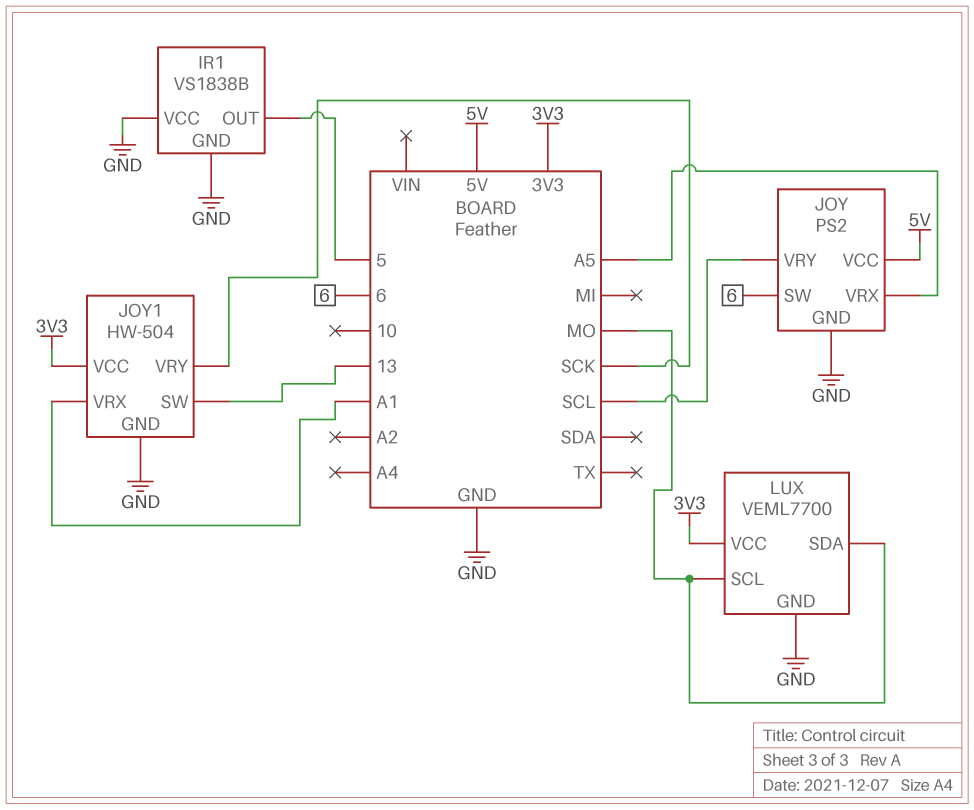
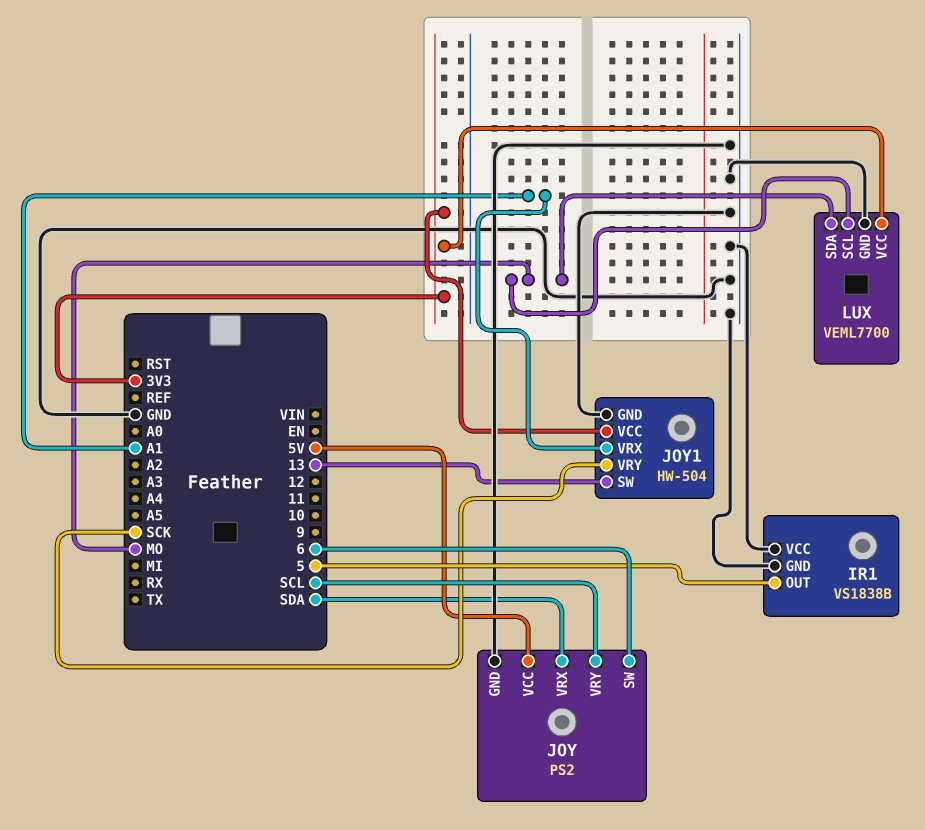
JOY pin VRX: A5 -> SDA

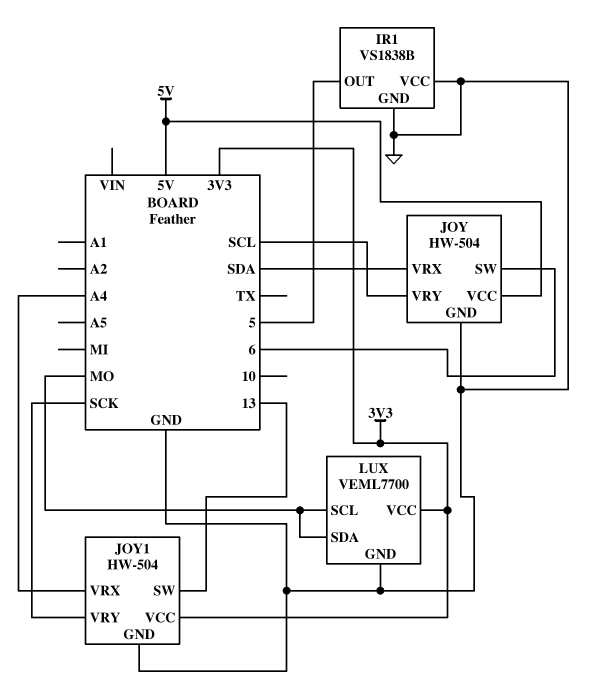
JOY: PS2 -> HW-504
JOY1 pin VRX: A1 -> A4

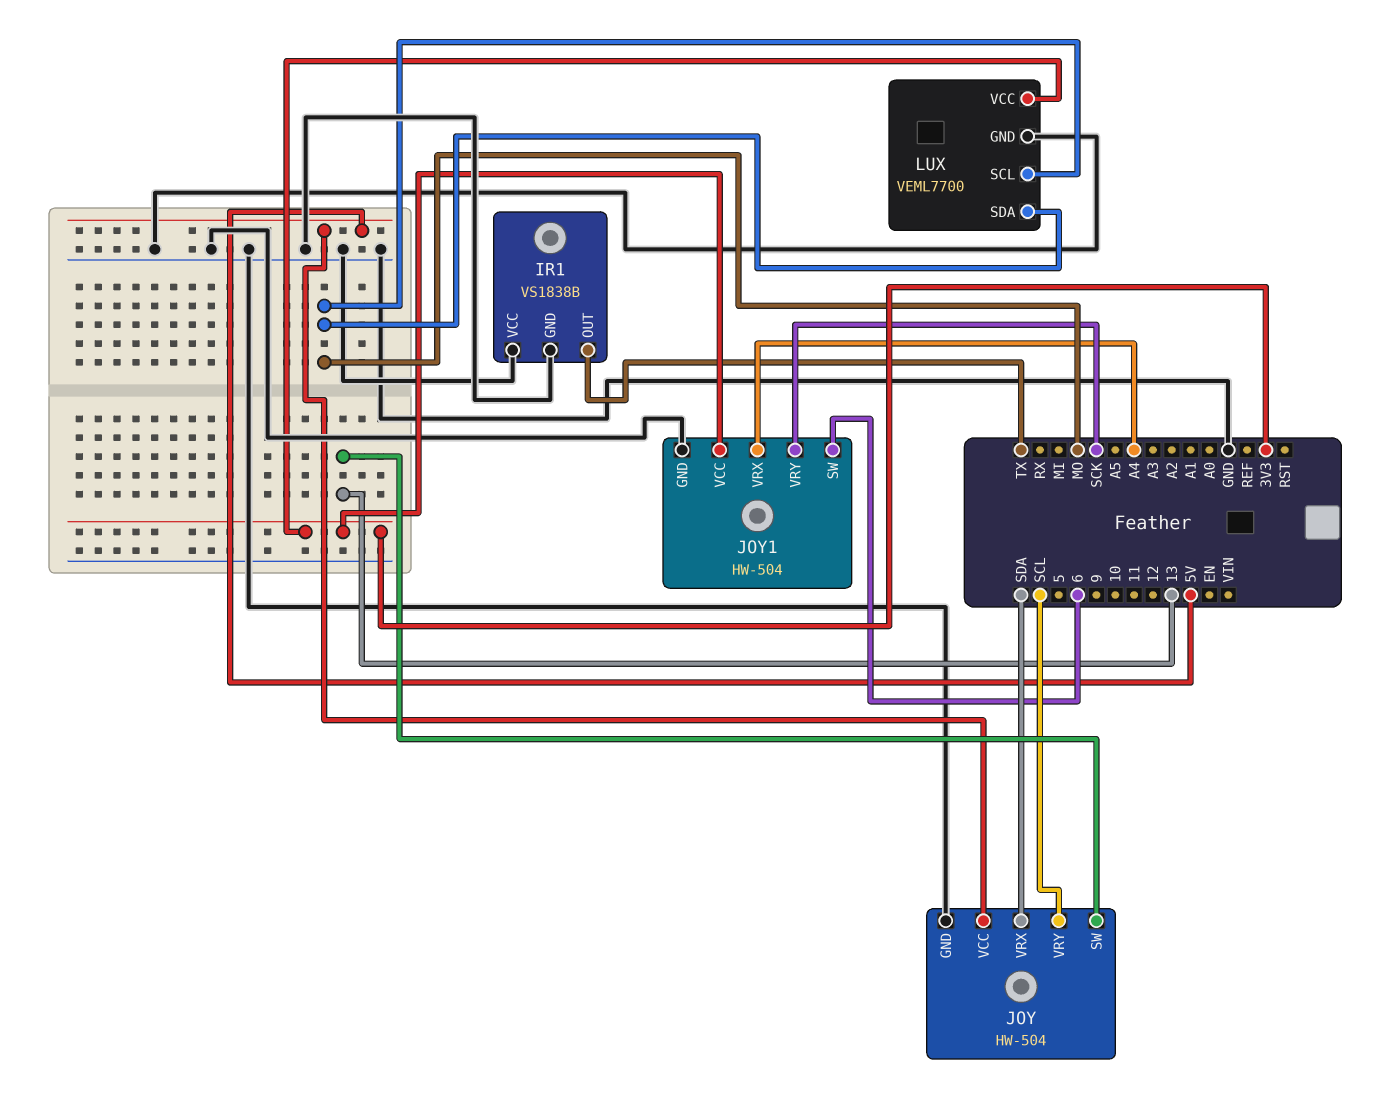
IR1 pin OUT: 5 -> TX
JOY pin SW: 6 -> 13
JOY1 pin SW: 13 -> 6

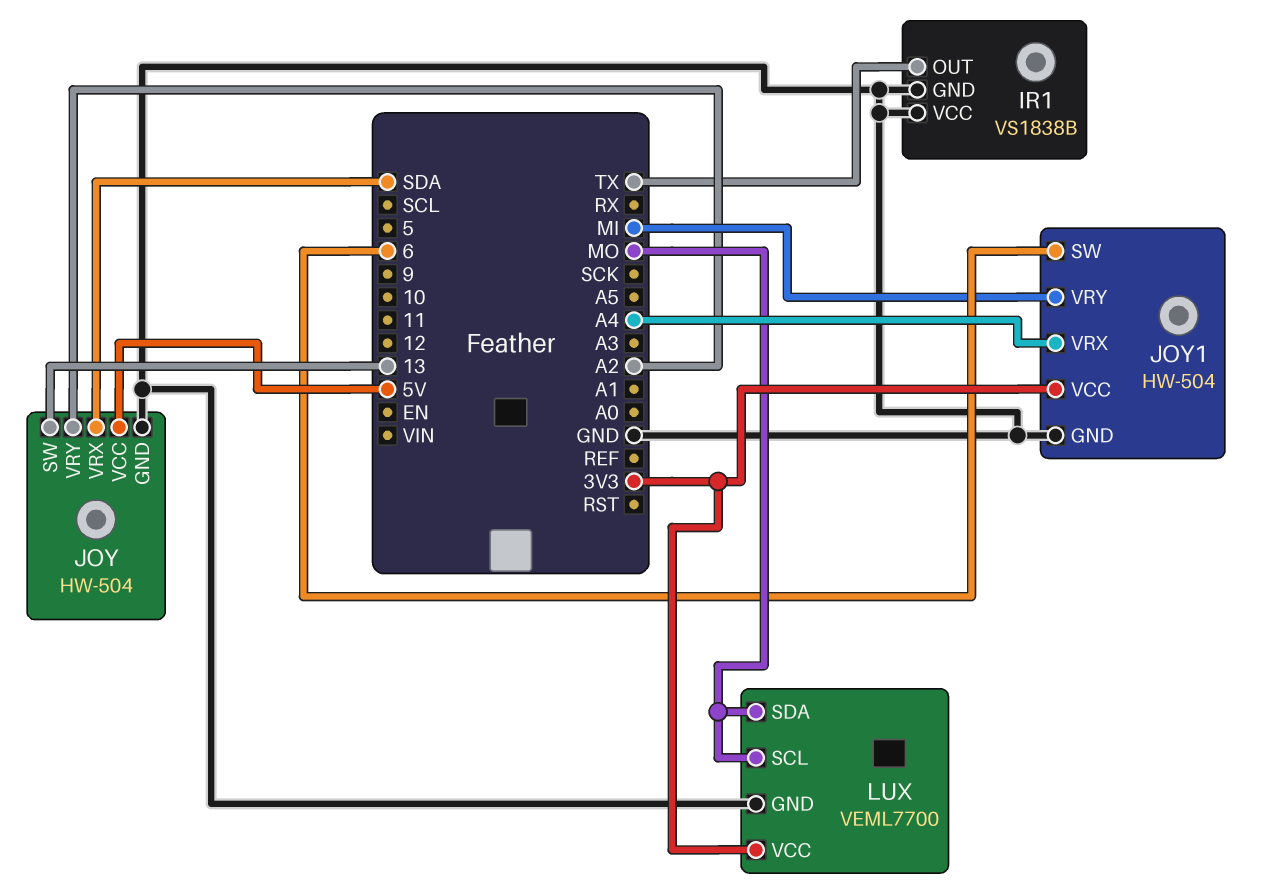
JOY pin VRY: SCL -> A2
JOY1 pin VRY: SCK -> MI

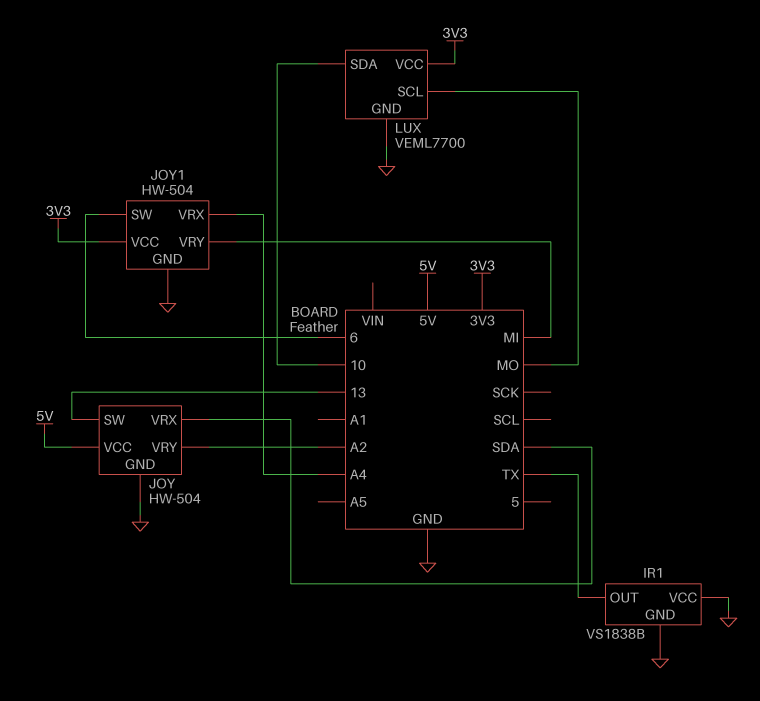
LUX pin SDA: MO -> 10

